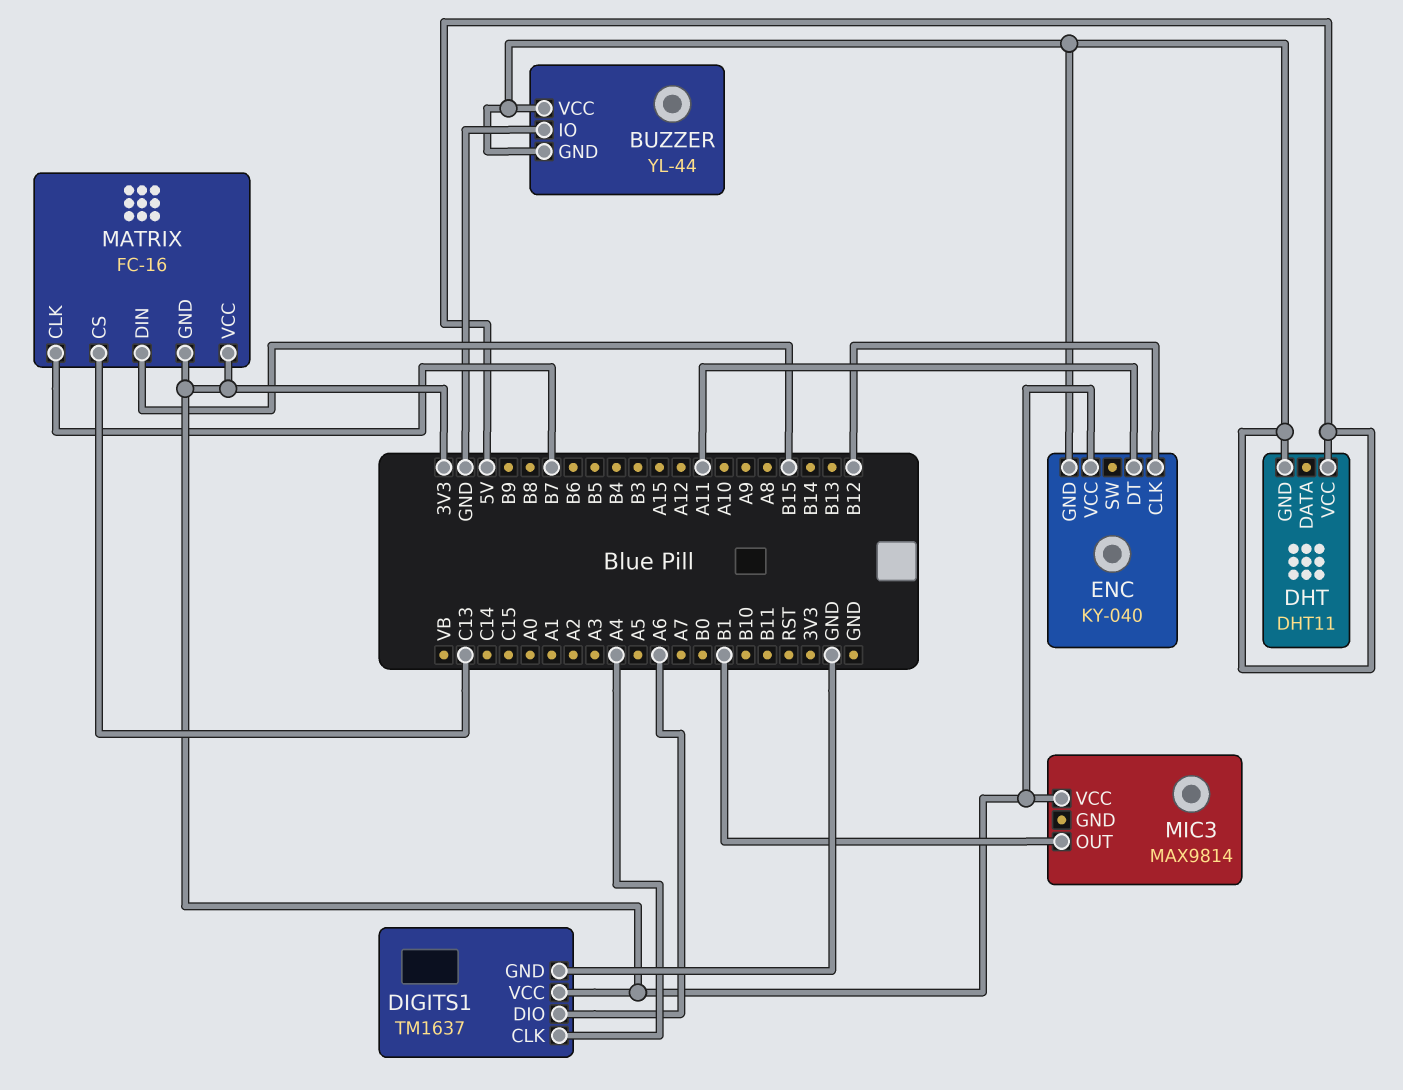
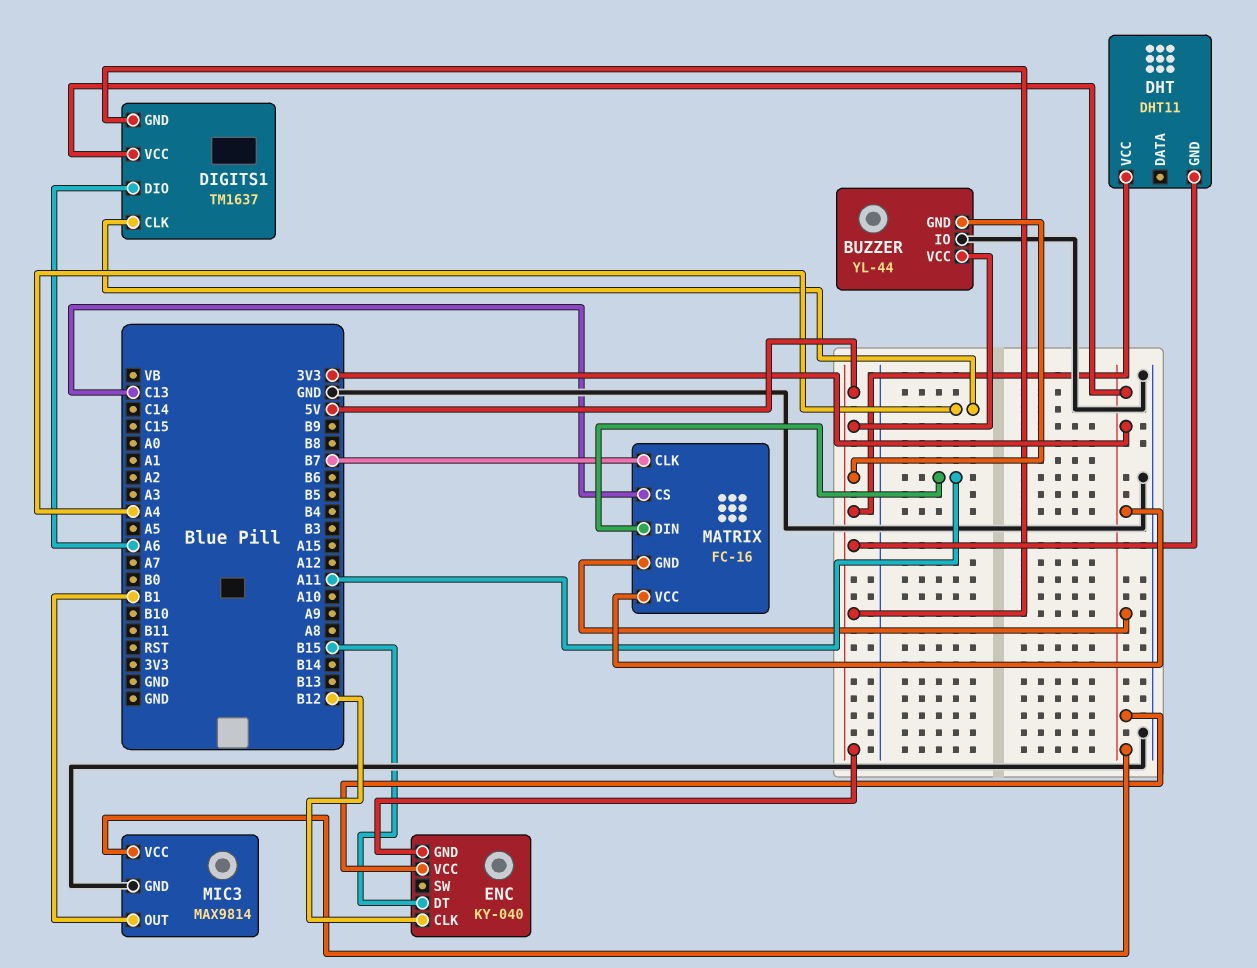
DIGITS1 pin GND: GND -> 5V
ENC pin DT: A11 -> B15
MATRIX pin DIN: B15 -> A11
MIC3 pin GND: none -> GND

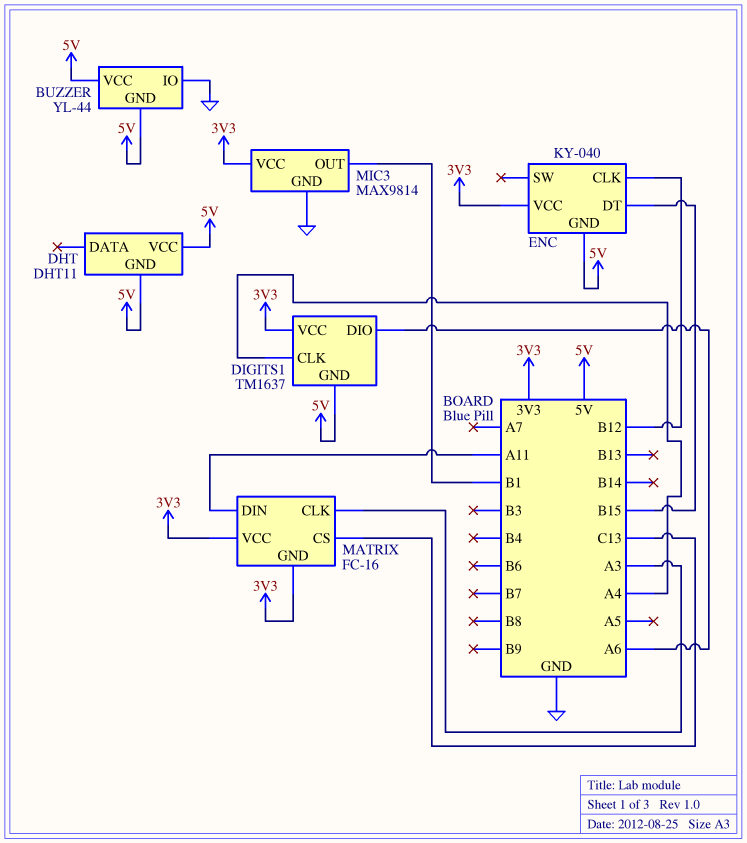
MATRIX pin CLK: B7 -> A3

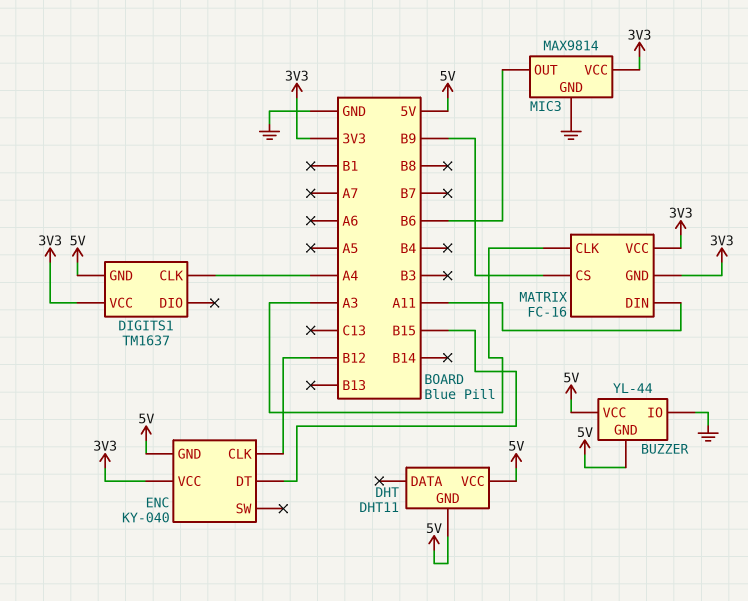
DIGITS1 pin DIO: A6 -> none
MATRIX pin CS: C13 -> B9
MIC3 pin OUT: B1 -> B6

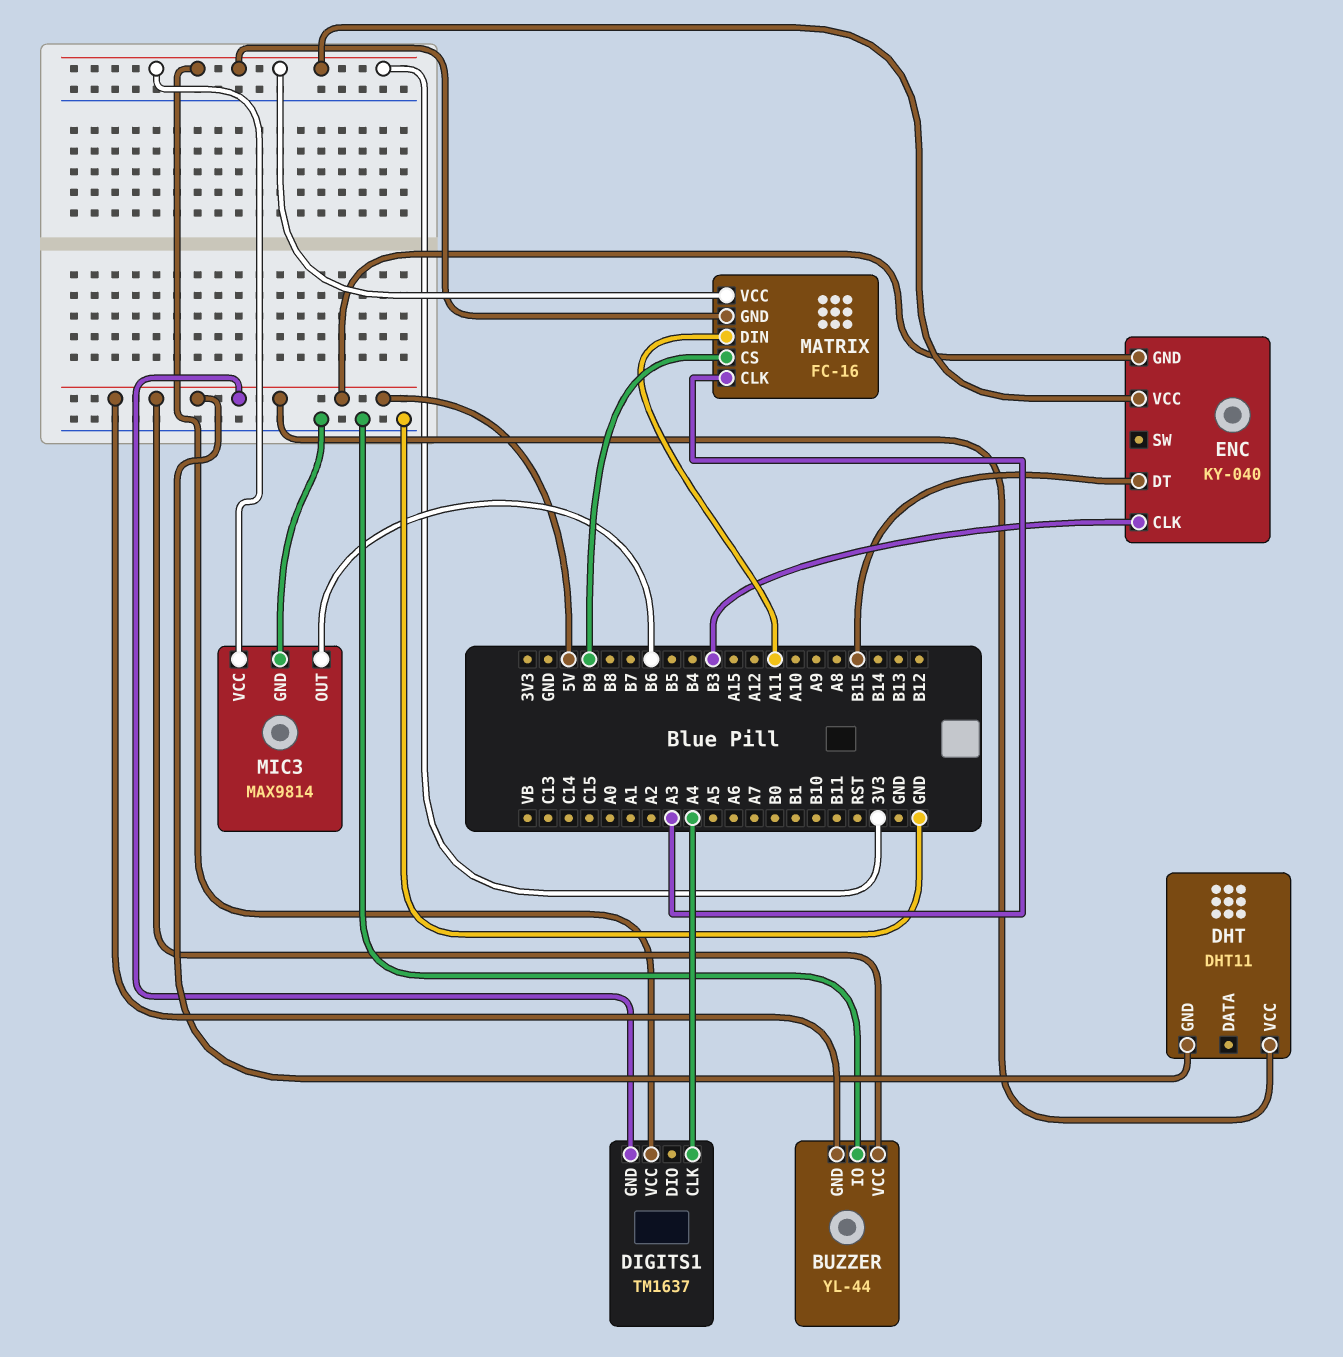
ENC pin CLK: B12 -> B3

